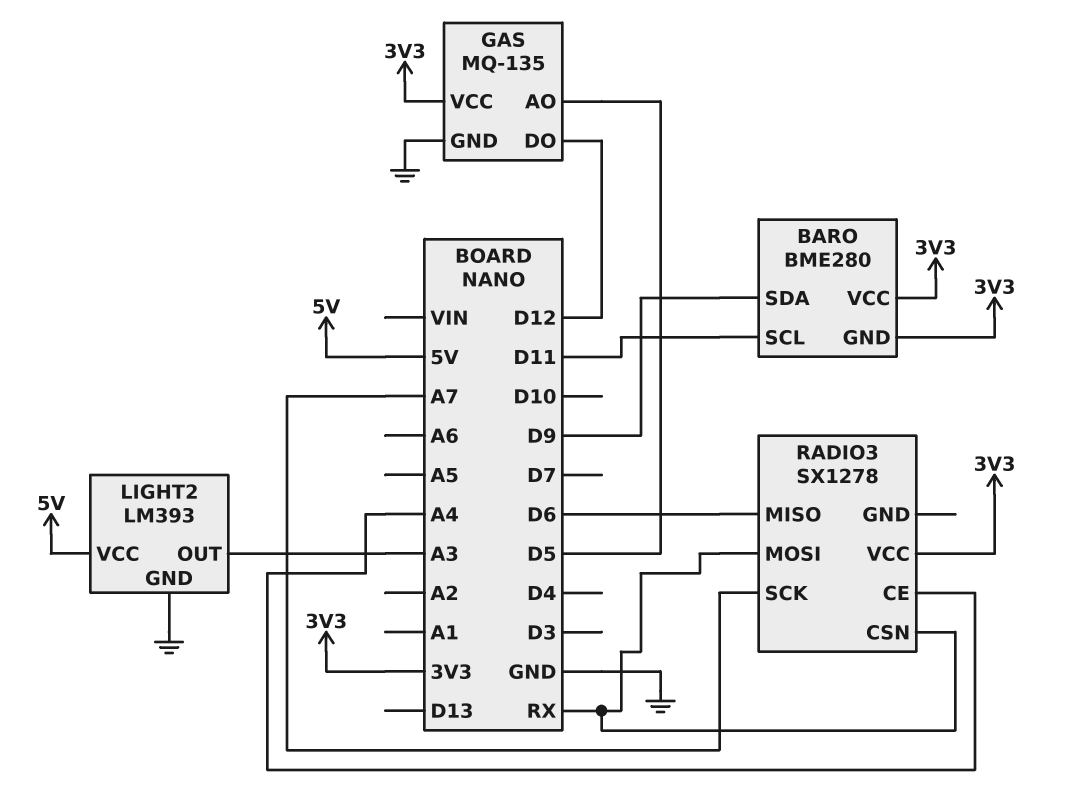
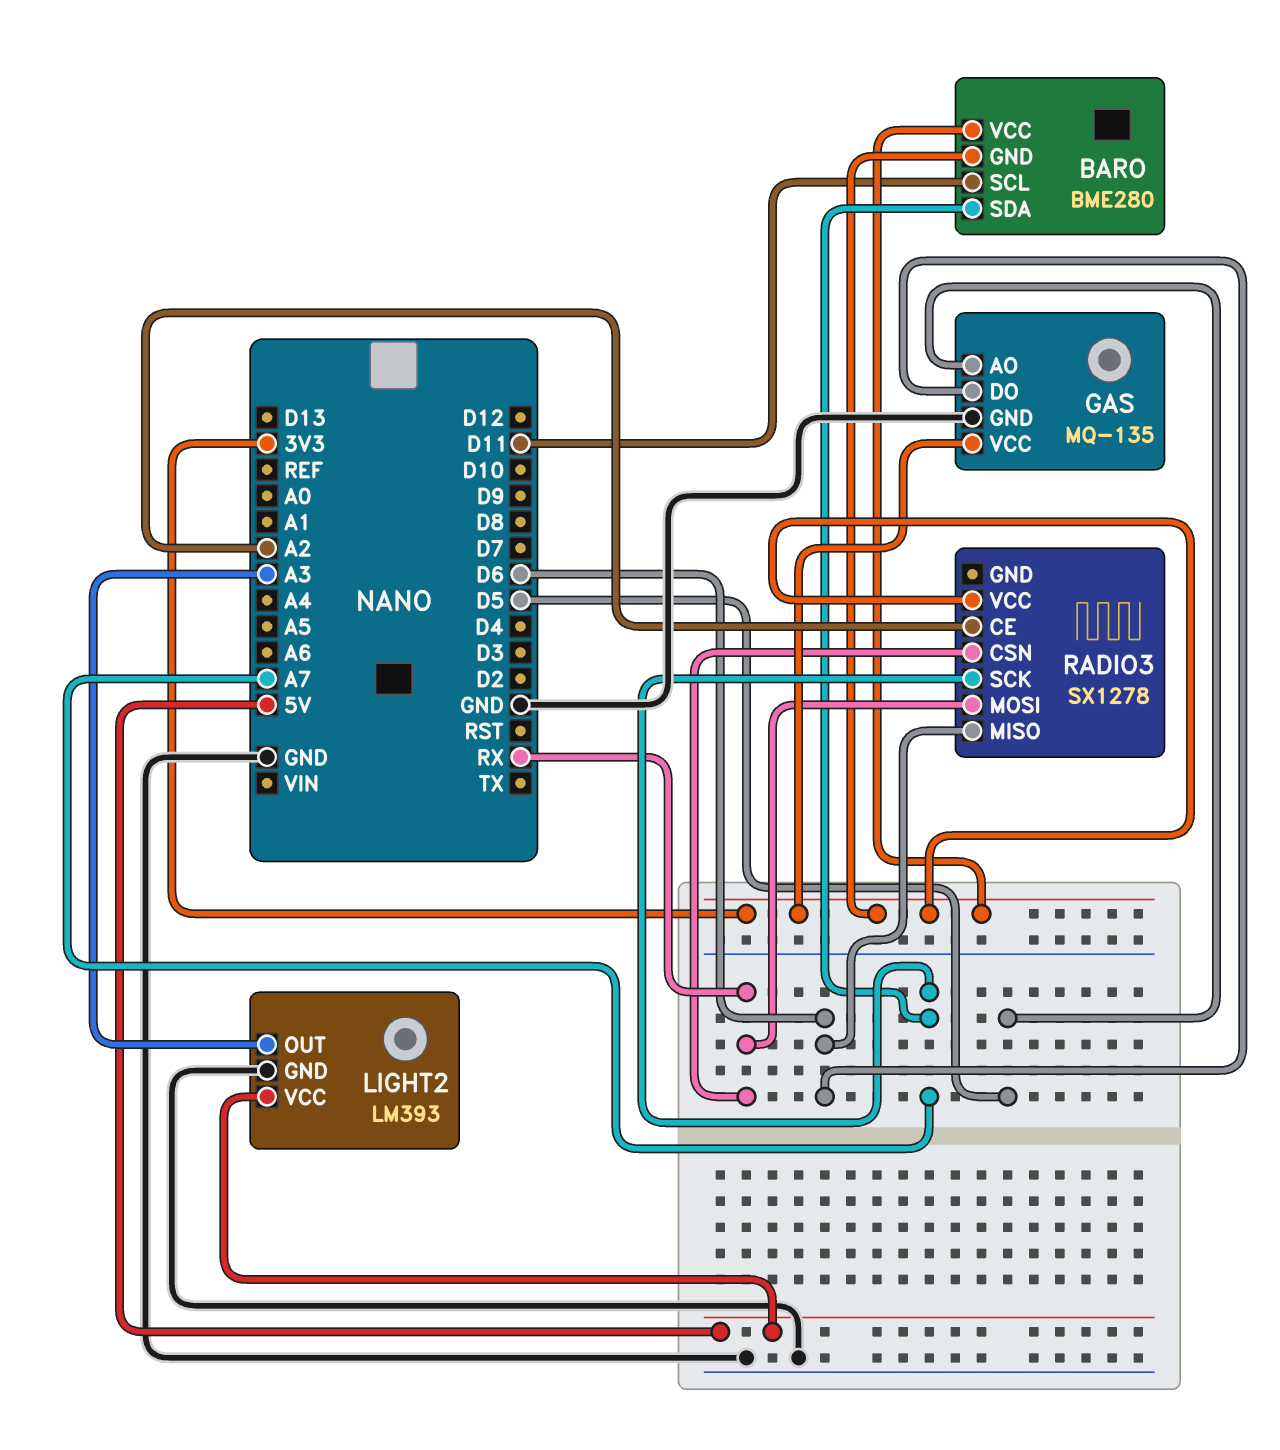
BARO pin SDA: D9 -> A7
GAS pin DO: D12 -> D6
RADIO3 pin CE: A4 -> A2

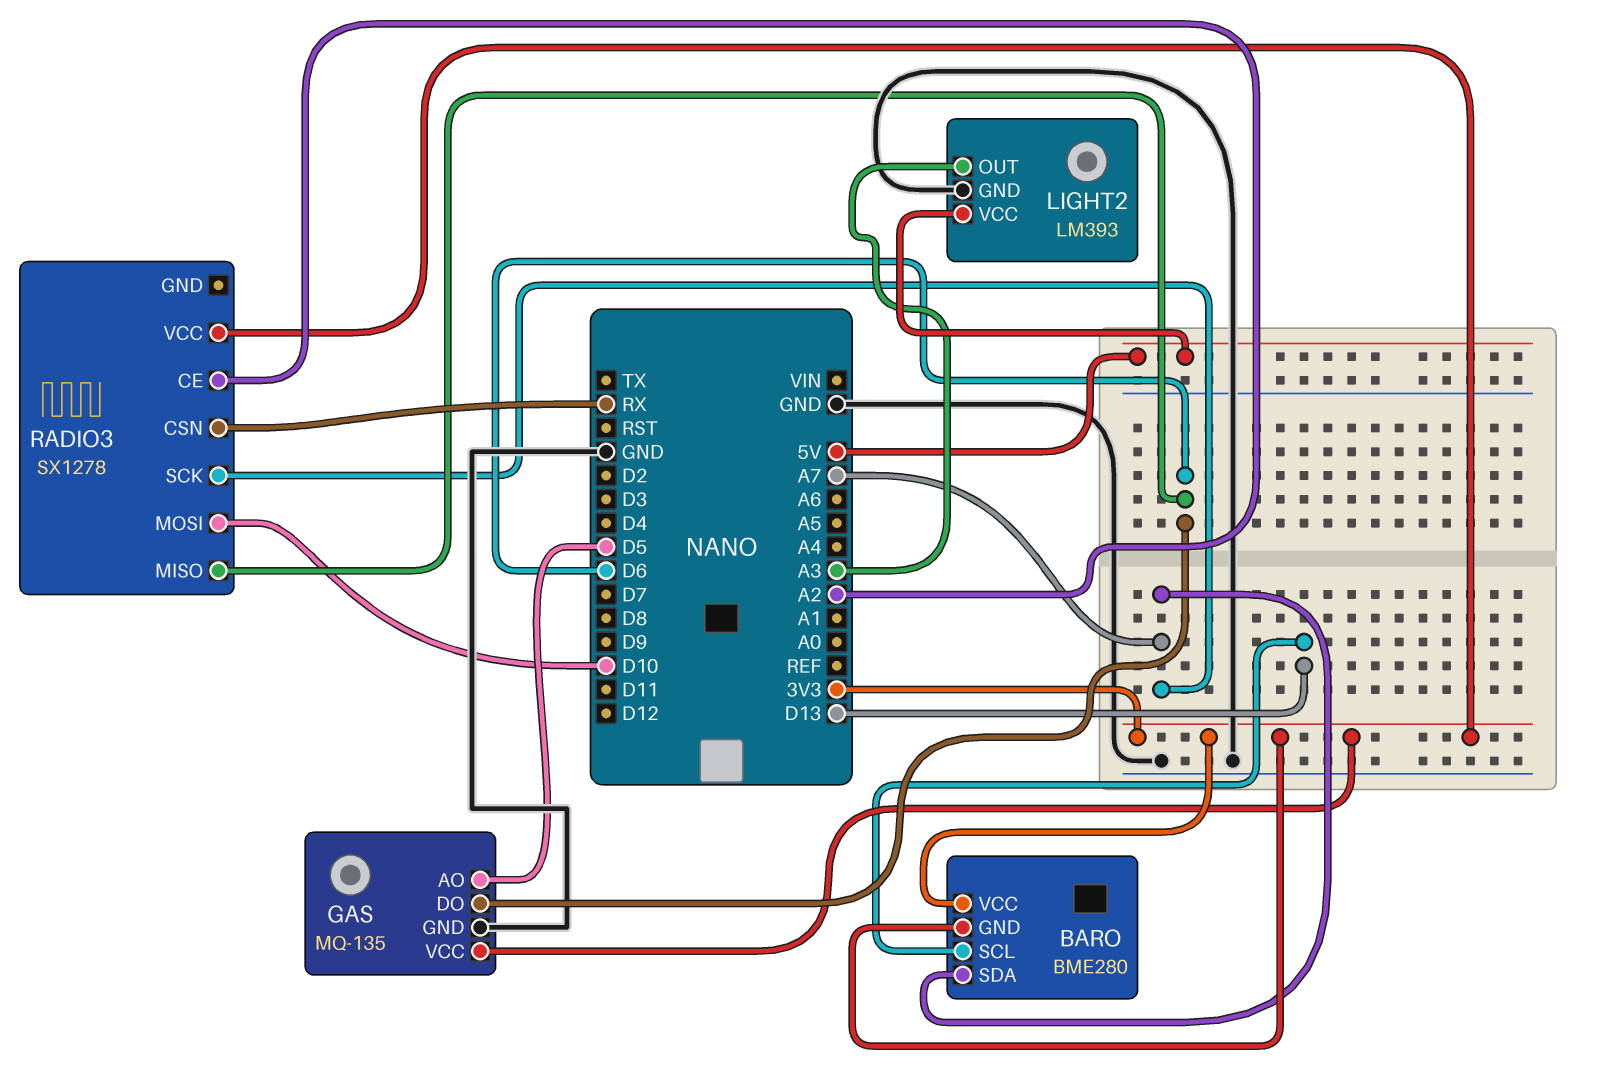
BARO pin SCL: D11 -> D13
RADIO3 pin MOSI: RX -> D10

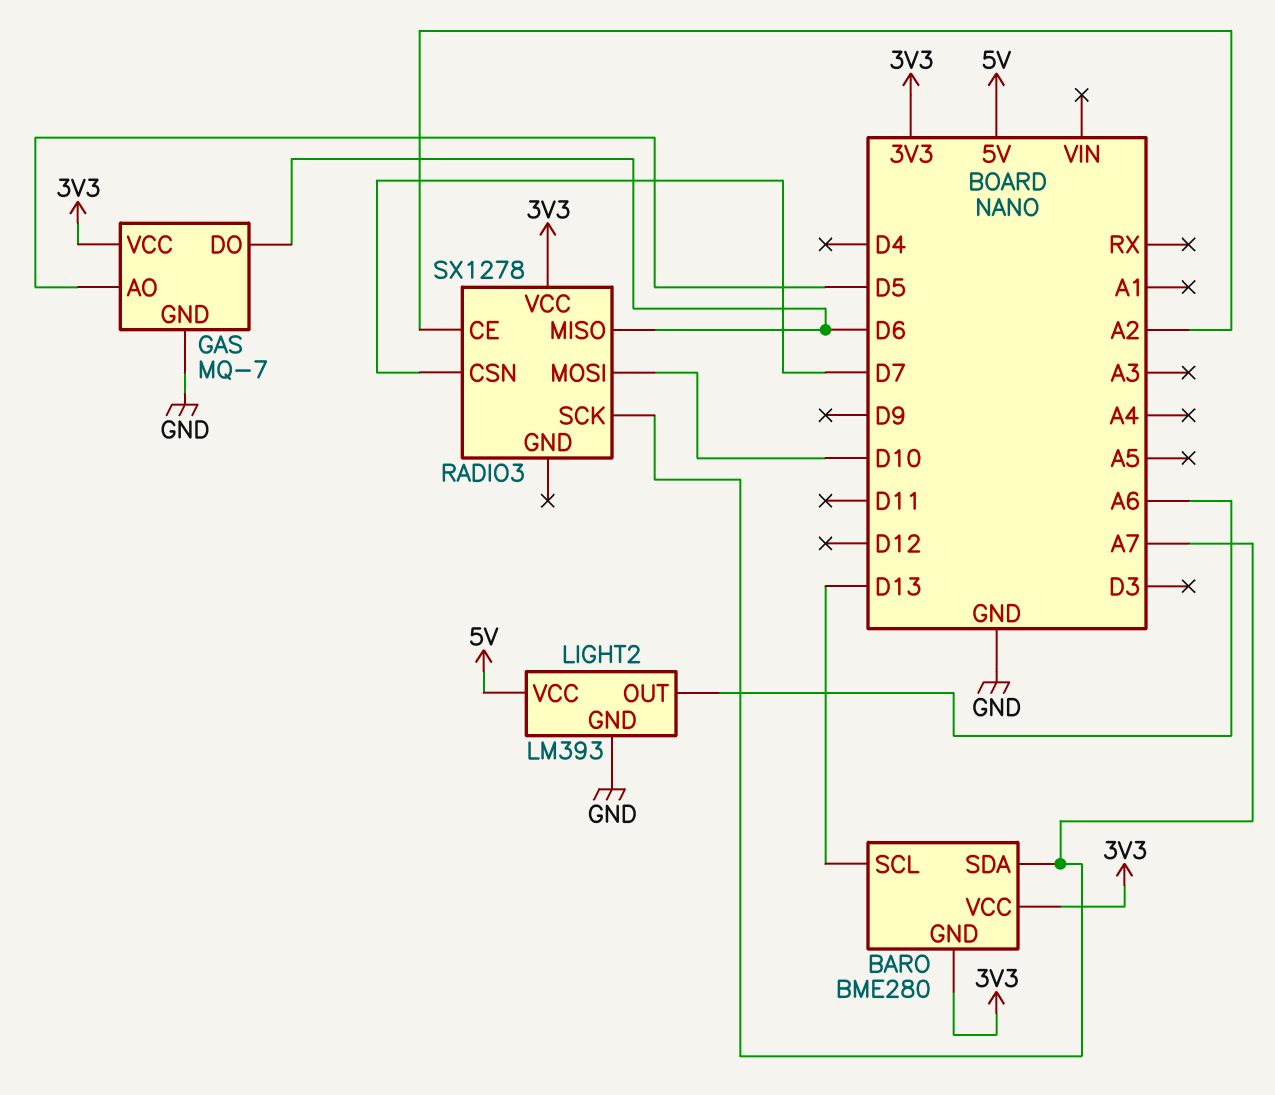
GAS: MQ-135 -> MQ-7
LIGHT2 pin OUT: A3 -> A6
RADIO3 pin CSN: RX -> D7

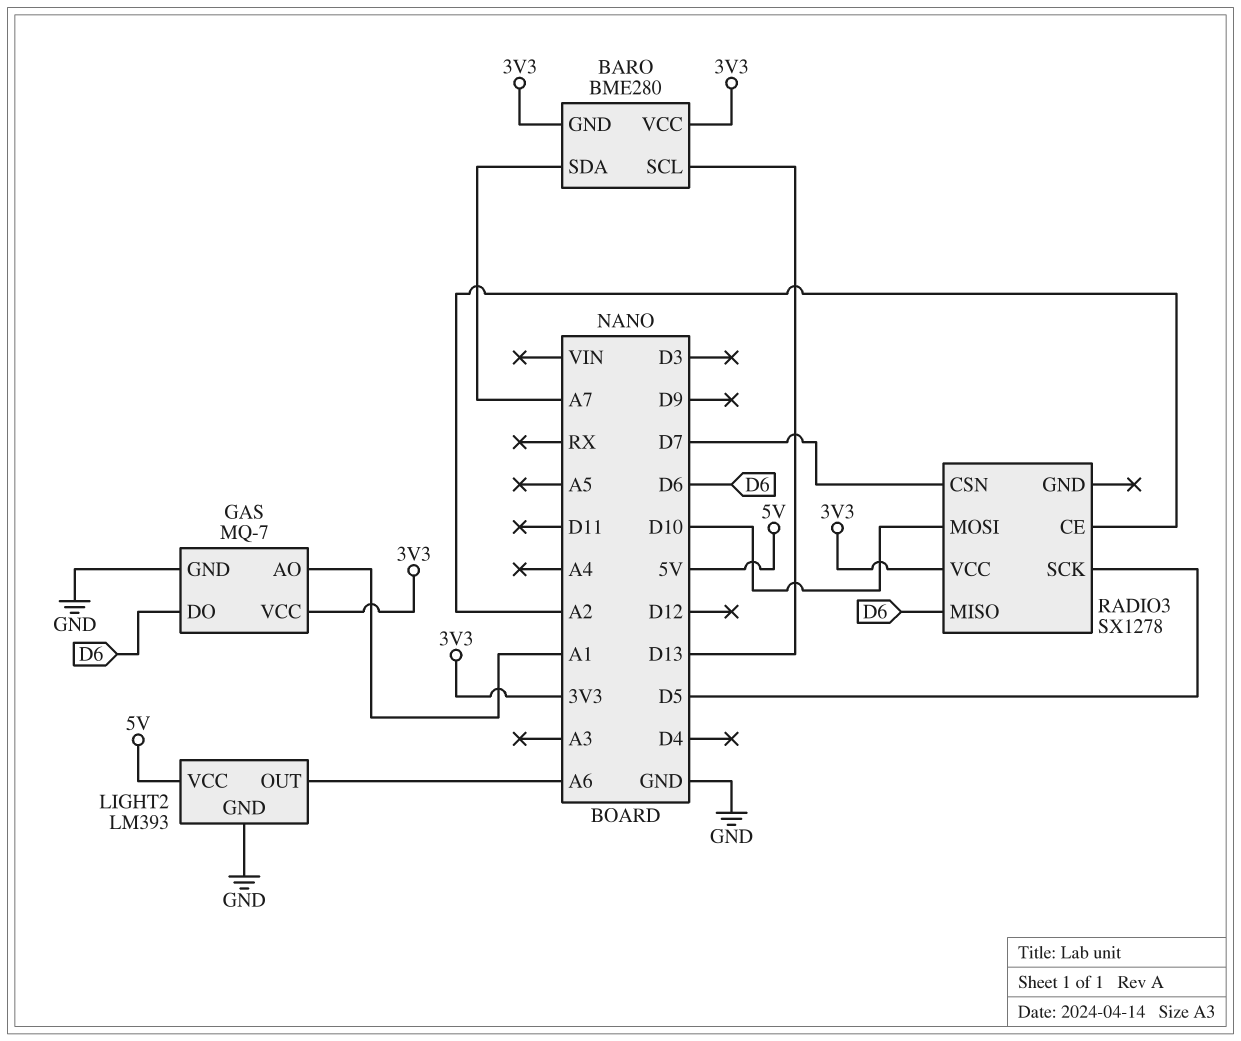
GAS pin AO: D5 -> A1
RADIO3 pin SCK: A7 -> D5

